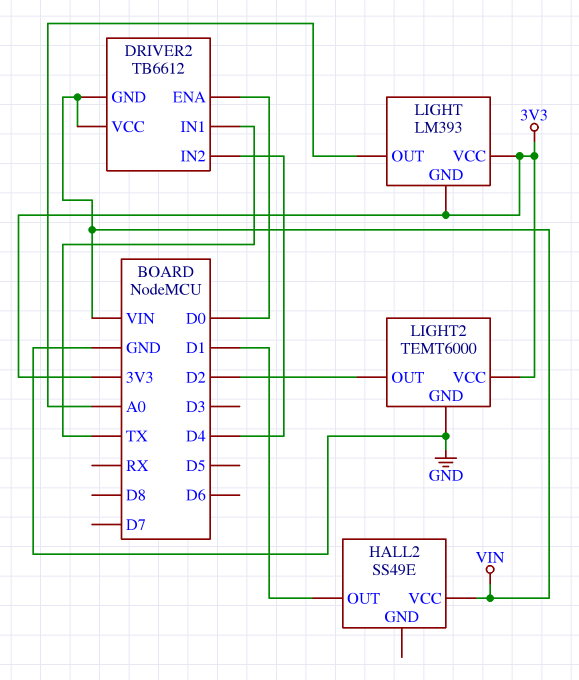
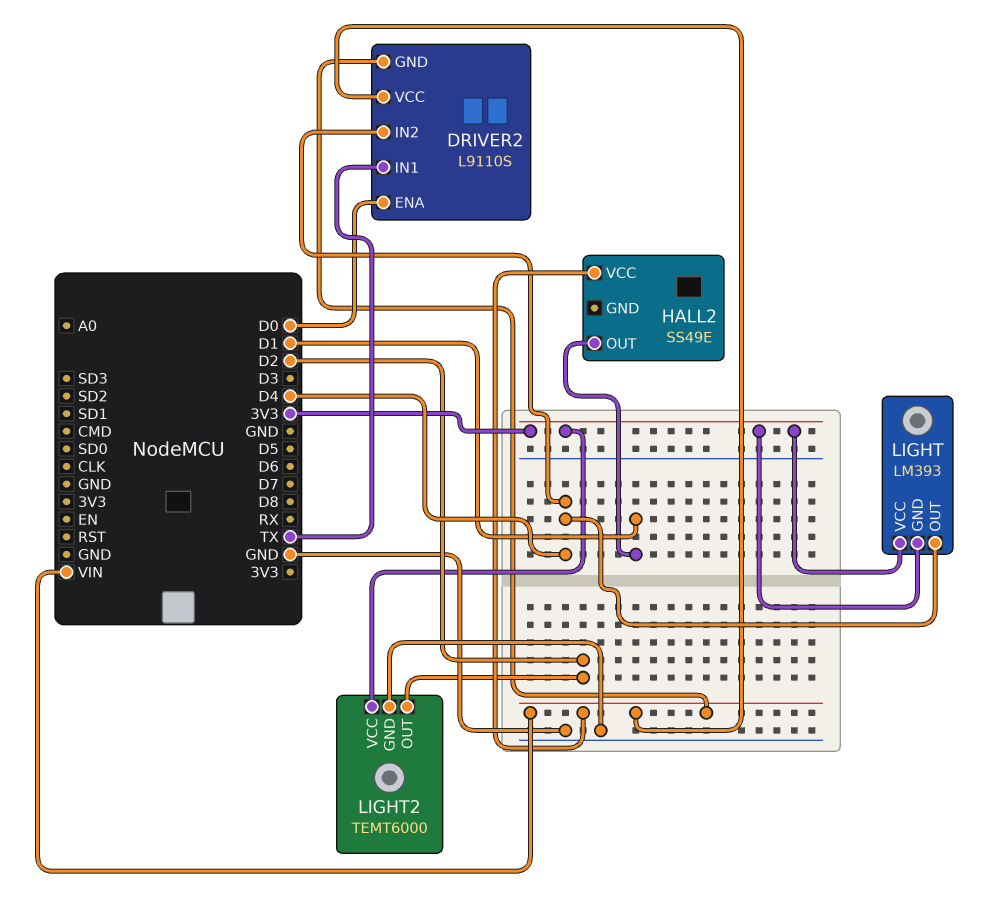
DRIVER2: TB6612 -> L9110S
LIGHT pin OUT: A0 -> D4

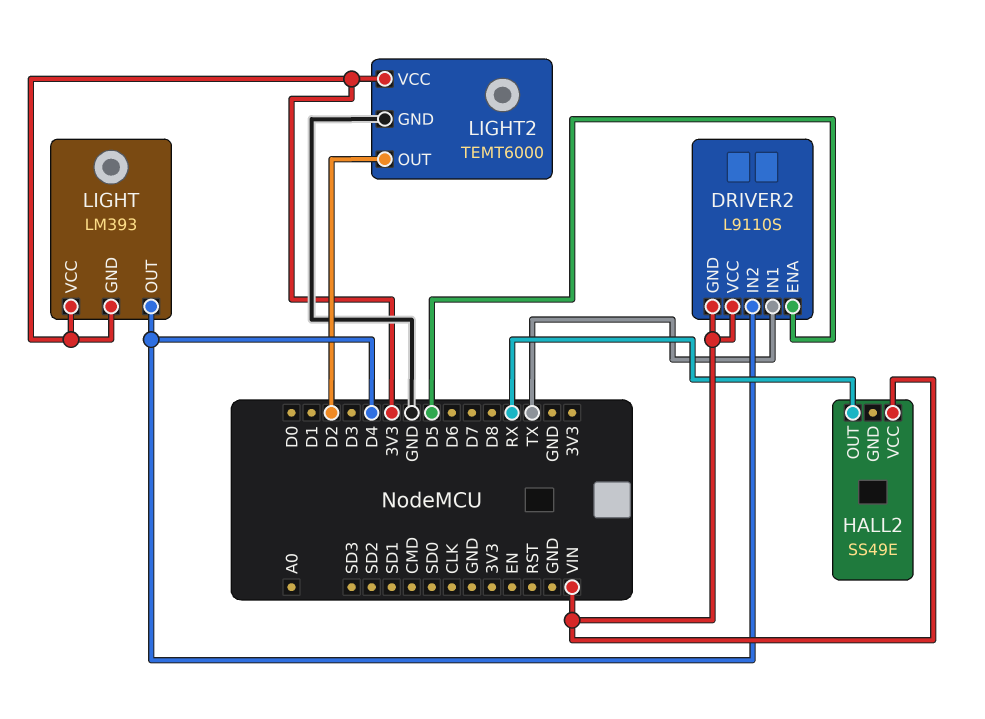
DRIVER2 pin ENA: D0 -> D5
HALL2 pin OUT: D1 -> RX

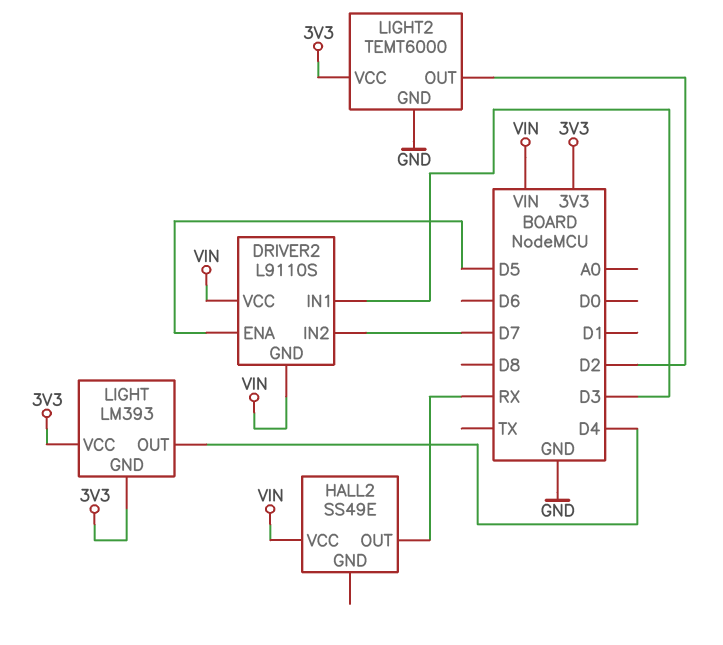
DRIVER2 pin IN1: TX -> D3
DRIVER2 pin IN2: D4 -> D7

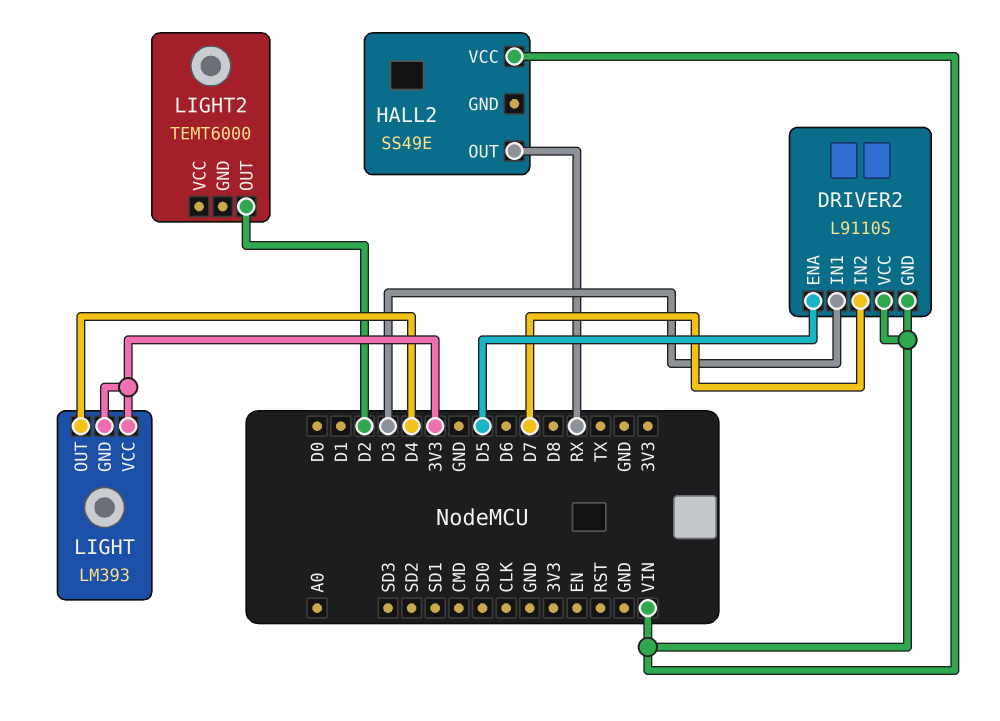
LIGHT2 pin GND: GND -> none
LIGHT2 pin VCC: 3V3 -> none

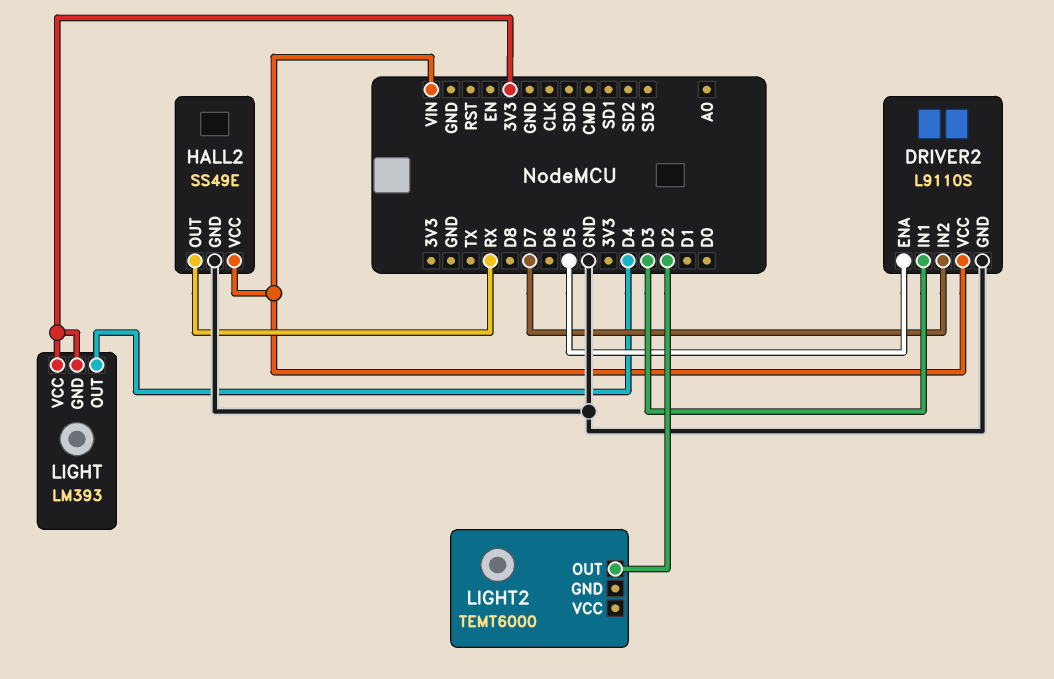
DRIVER2 pin GND: VIN -> GND
HALL2 pin GND: none -> GND

